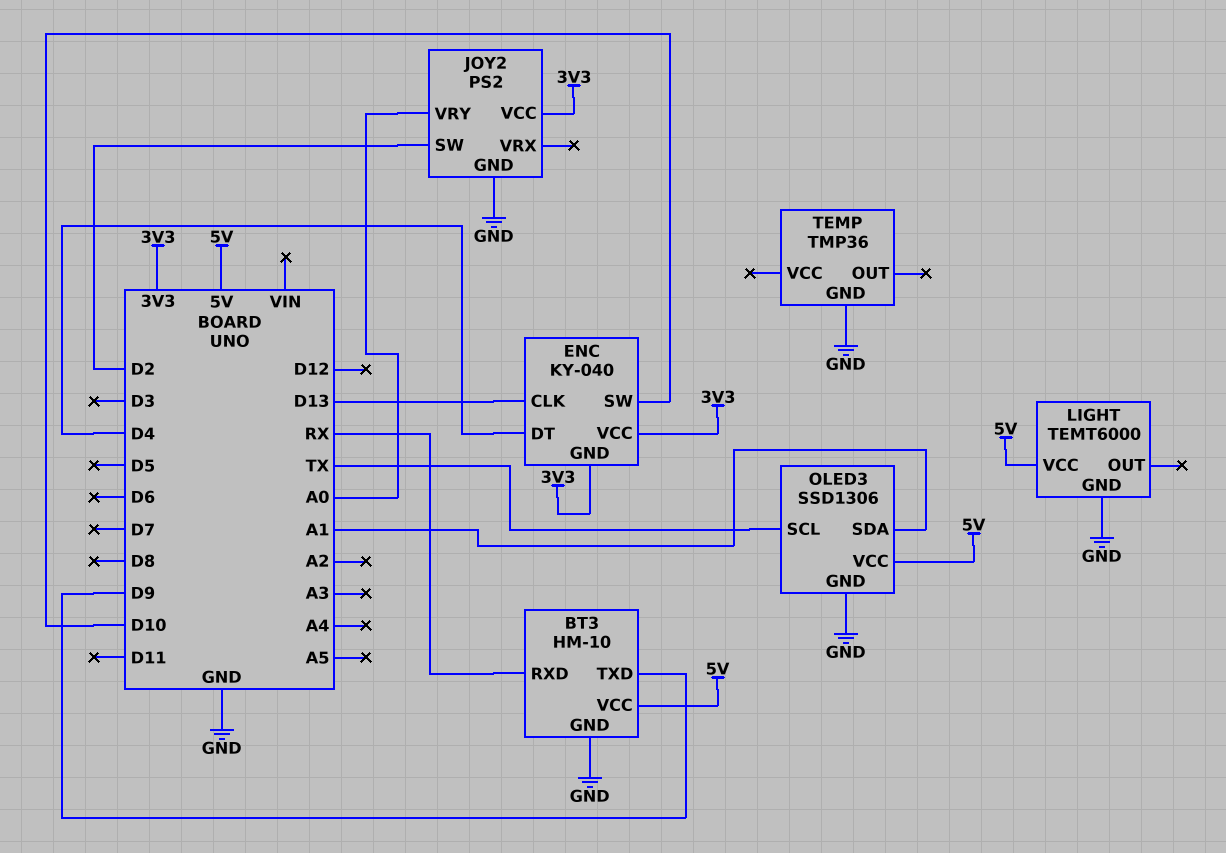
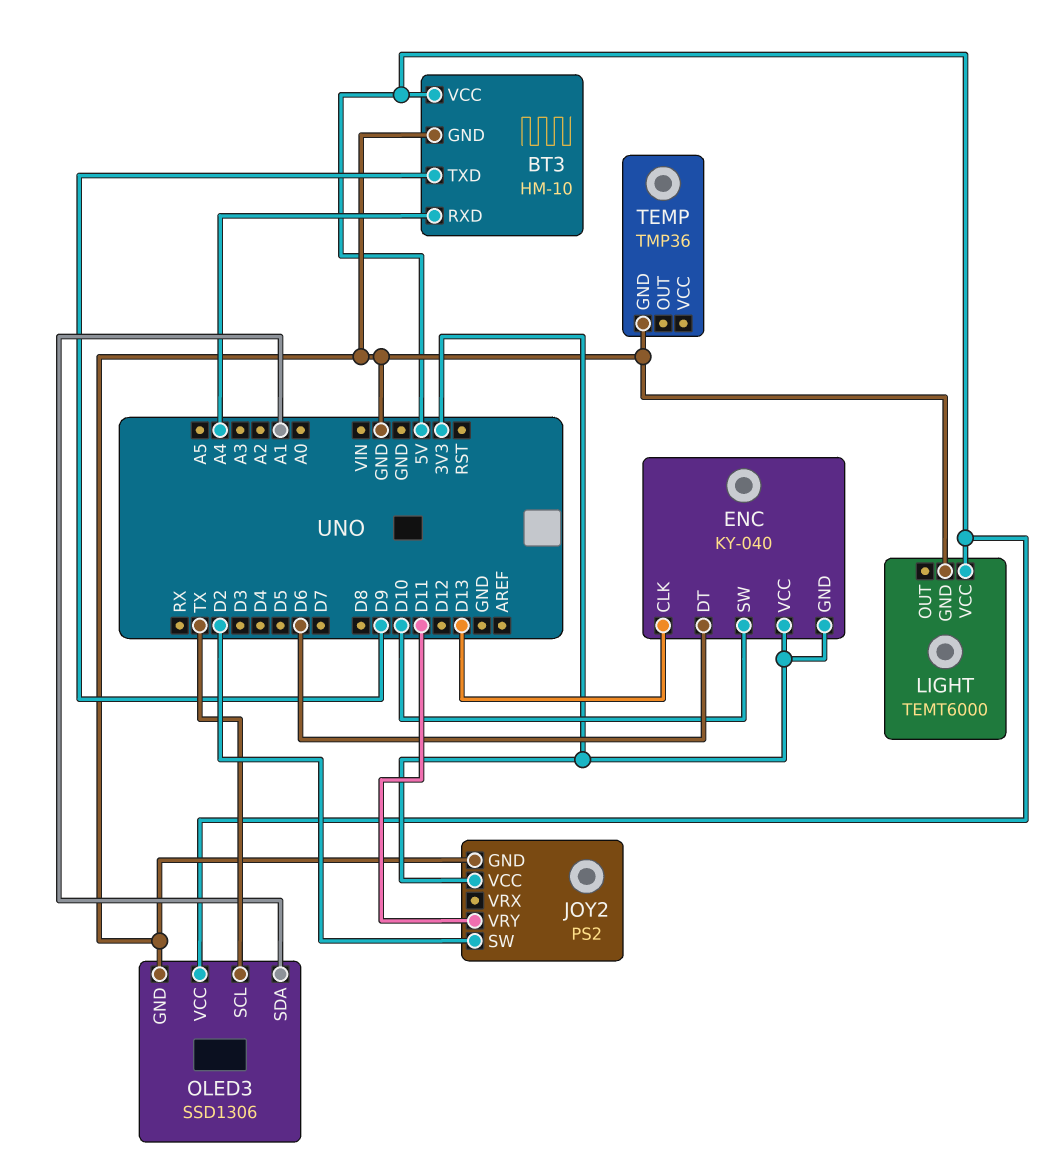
BT3 pin RXD: RX -> A4
ENC pin DT: D4 -> D6
JOY2 pin VRY: A0 -> D11

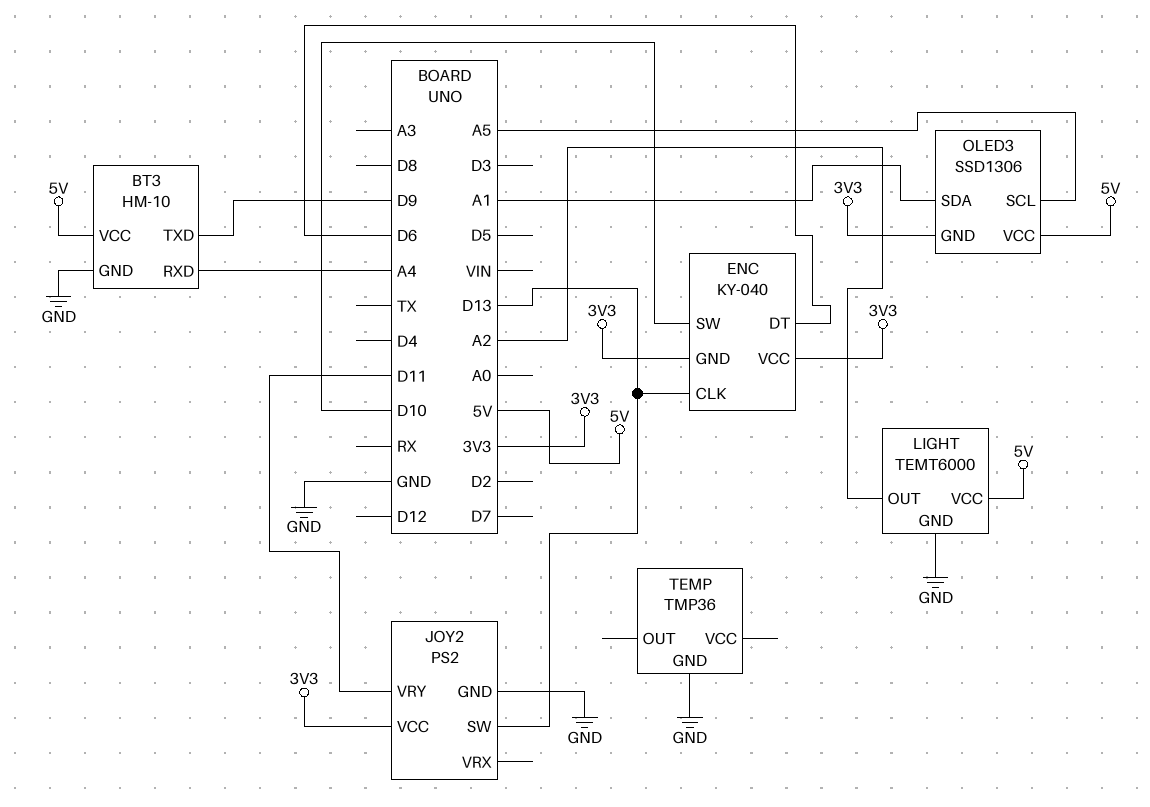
JOY2 pin SW: D2 -> D13
LIGHT pin OUT: none -> A2
OLED3 pin GND: GND -> 3V3
OLED3 pin SCL: TX -> A5

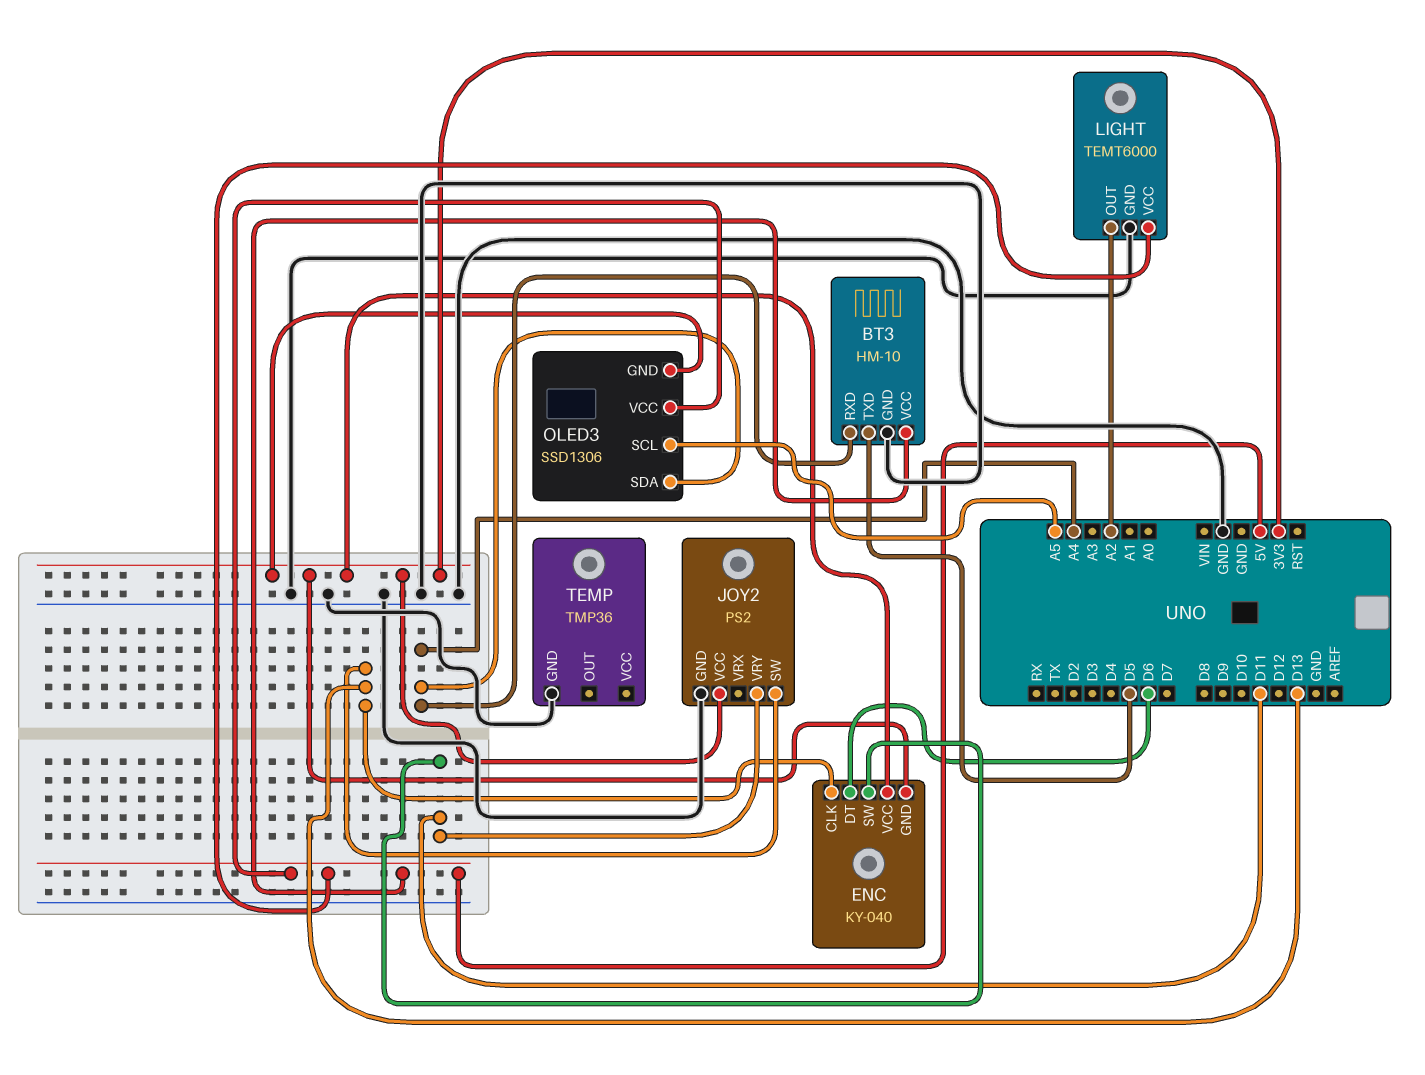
BT3 pin TXD: D9 -> D5
ENC pin SW: D10 -> D11
OLED3 pin SDA: A1 -> A4

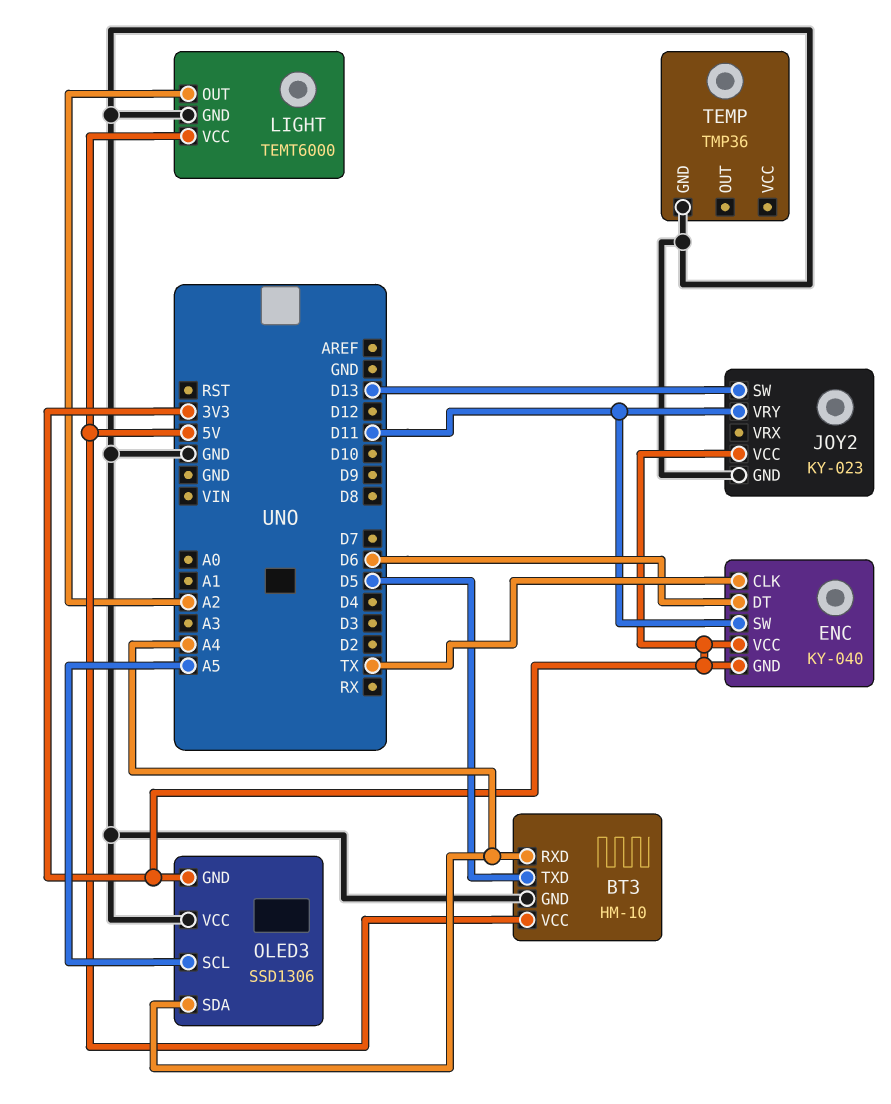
ENC pin CLK: D13 -> TX
JOY2: PS2 -> KY-023
OLED3 pin VCC: 5V -> GND

